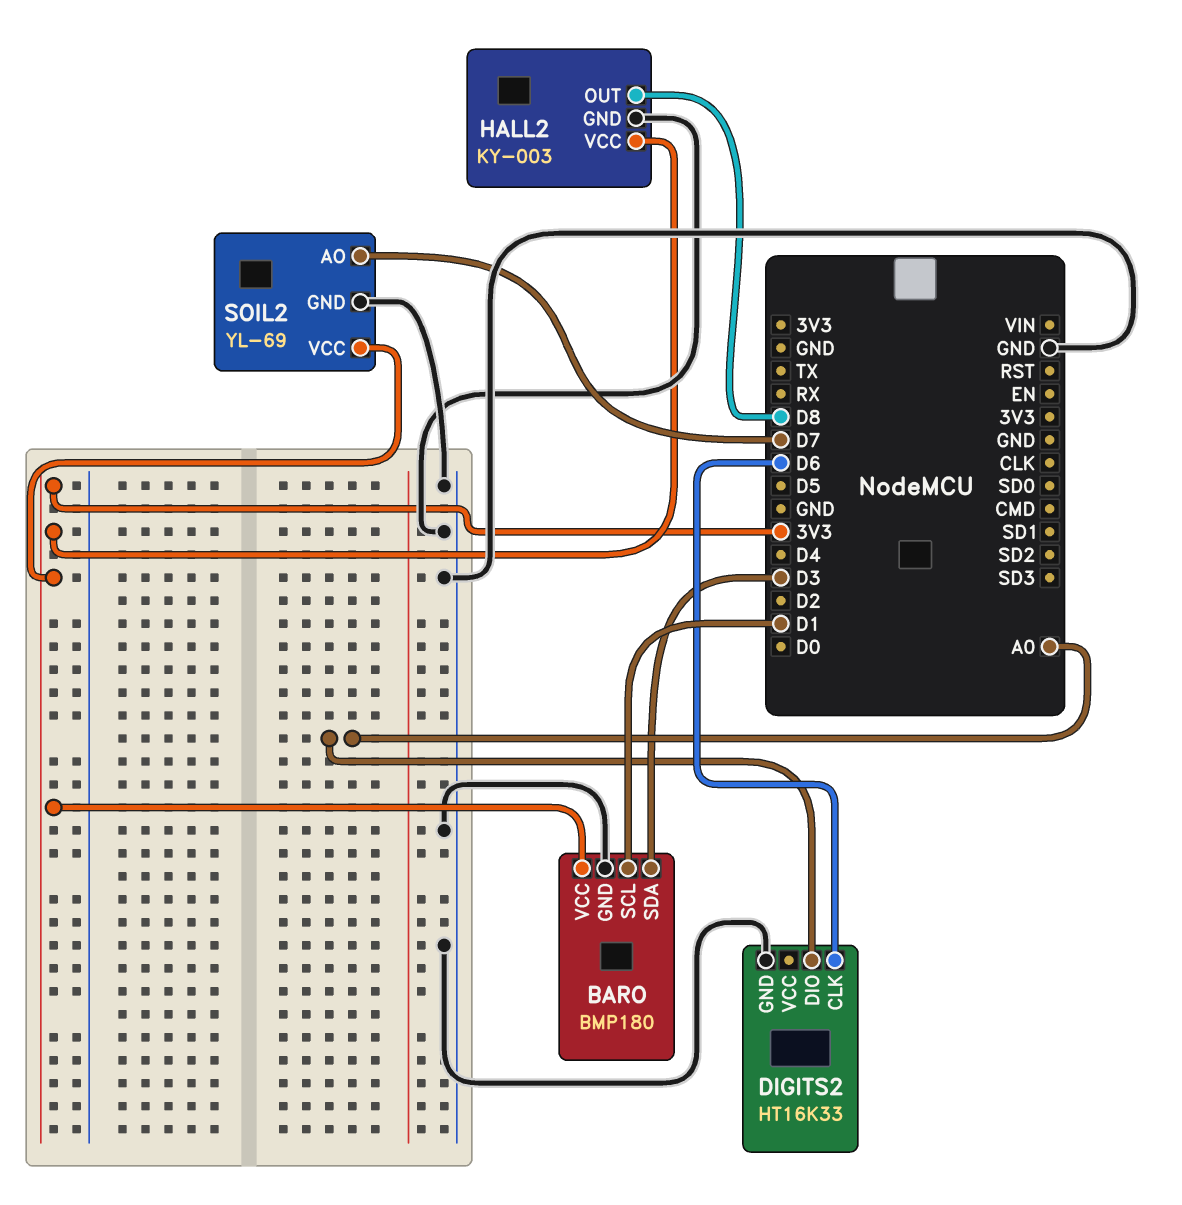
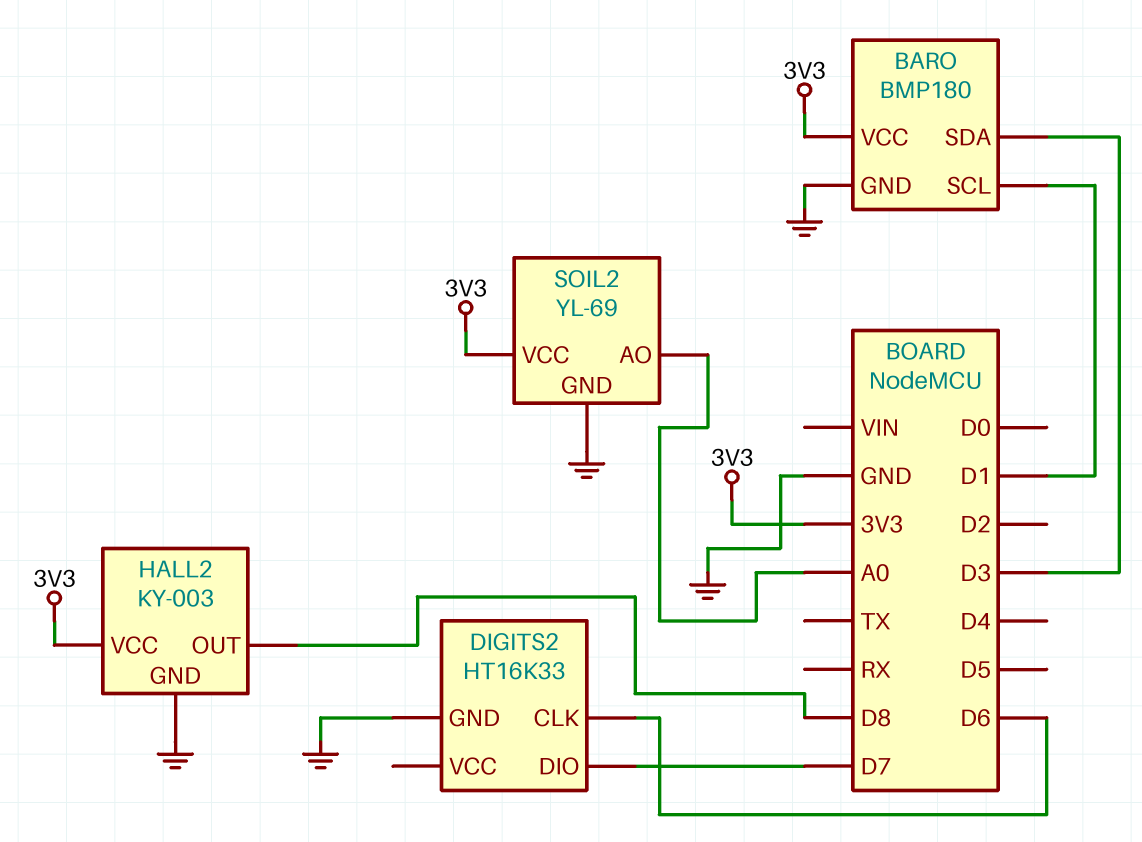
DIGITS2 pin DIO: A0 -> D7
SOIL2 pin AO: D7 -> A0

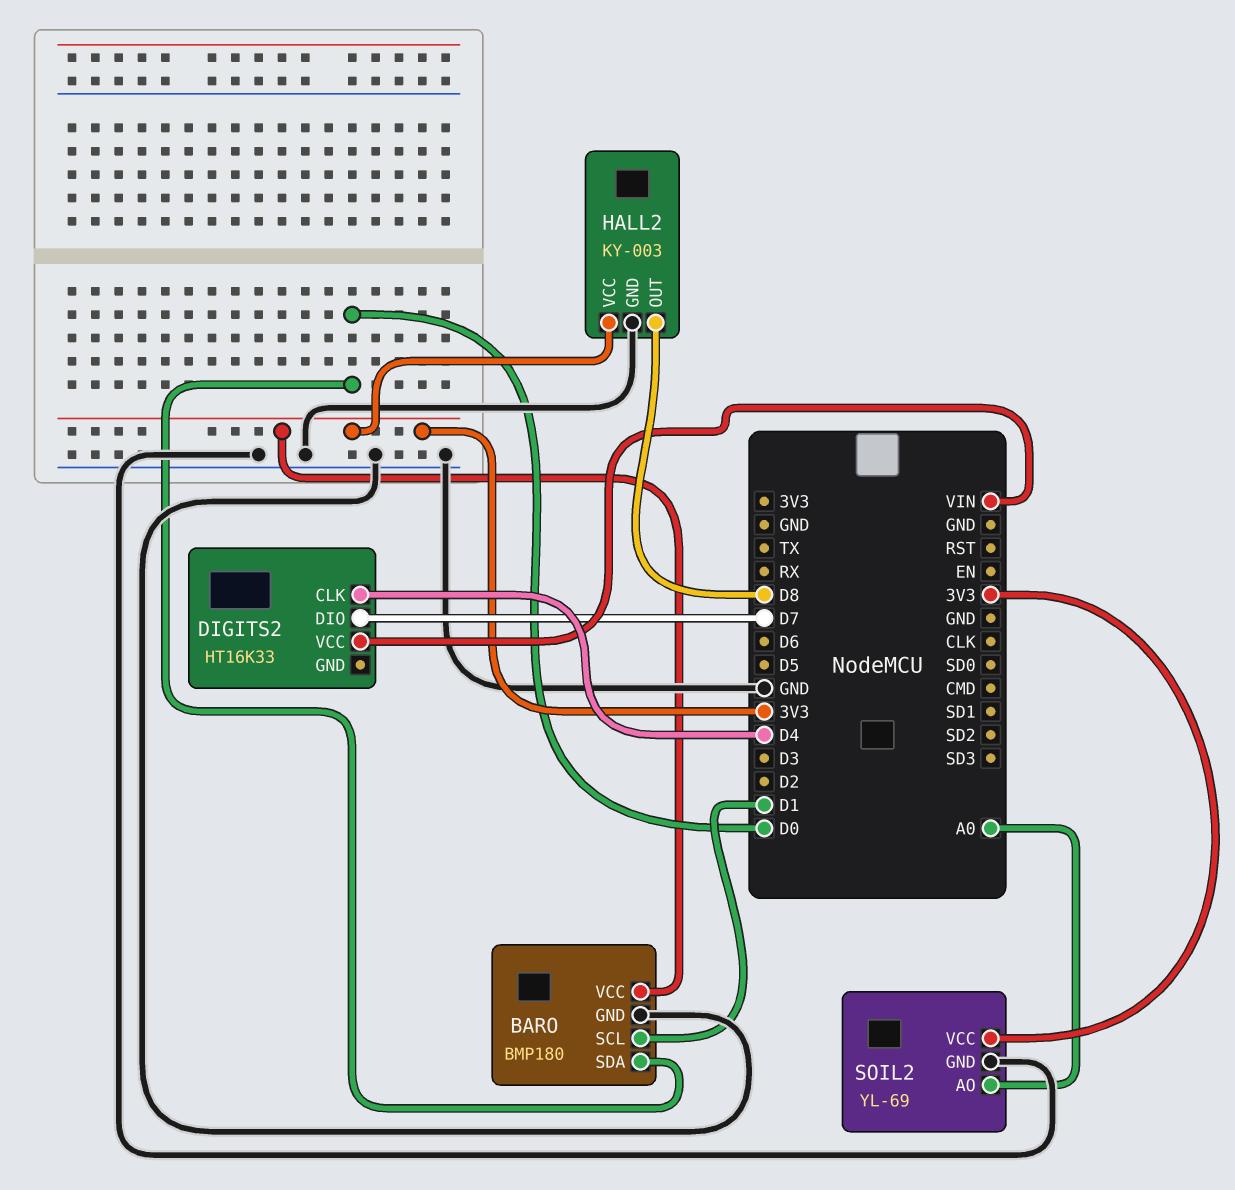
BARO pin SDA: D3 -> D0
DIGITS2 pin CLK: D6 -> D4
DIGITS2 pin GND: GND -> none
DIGITS2 pin VCC: none -> VIN

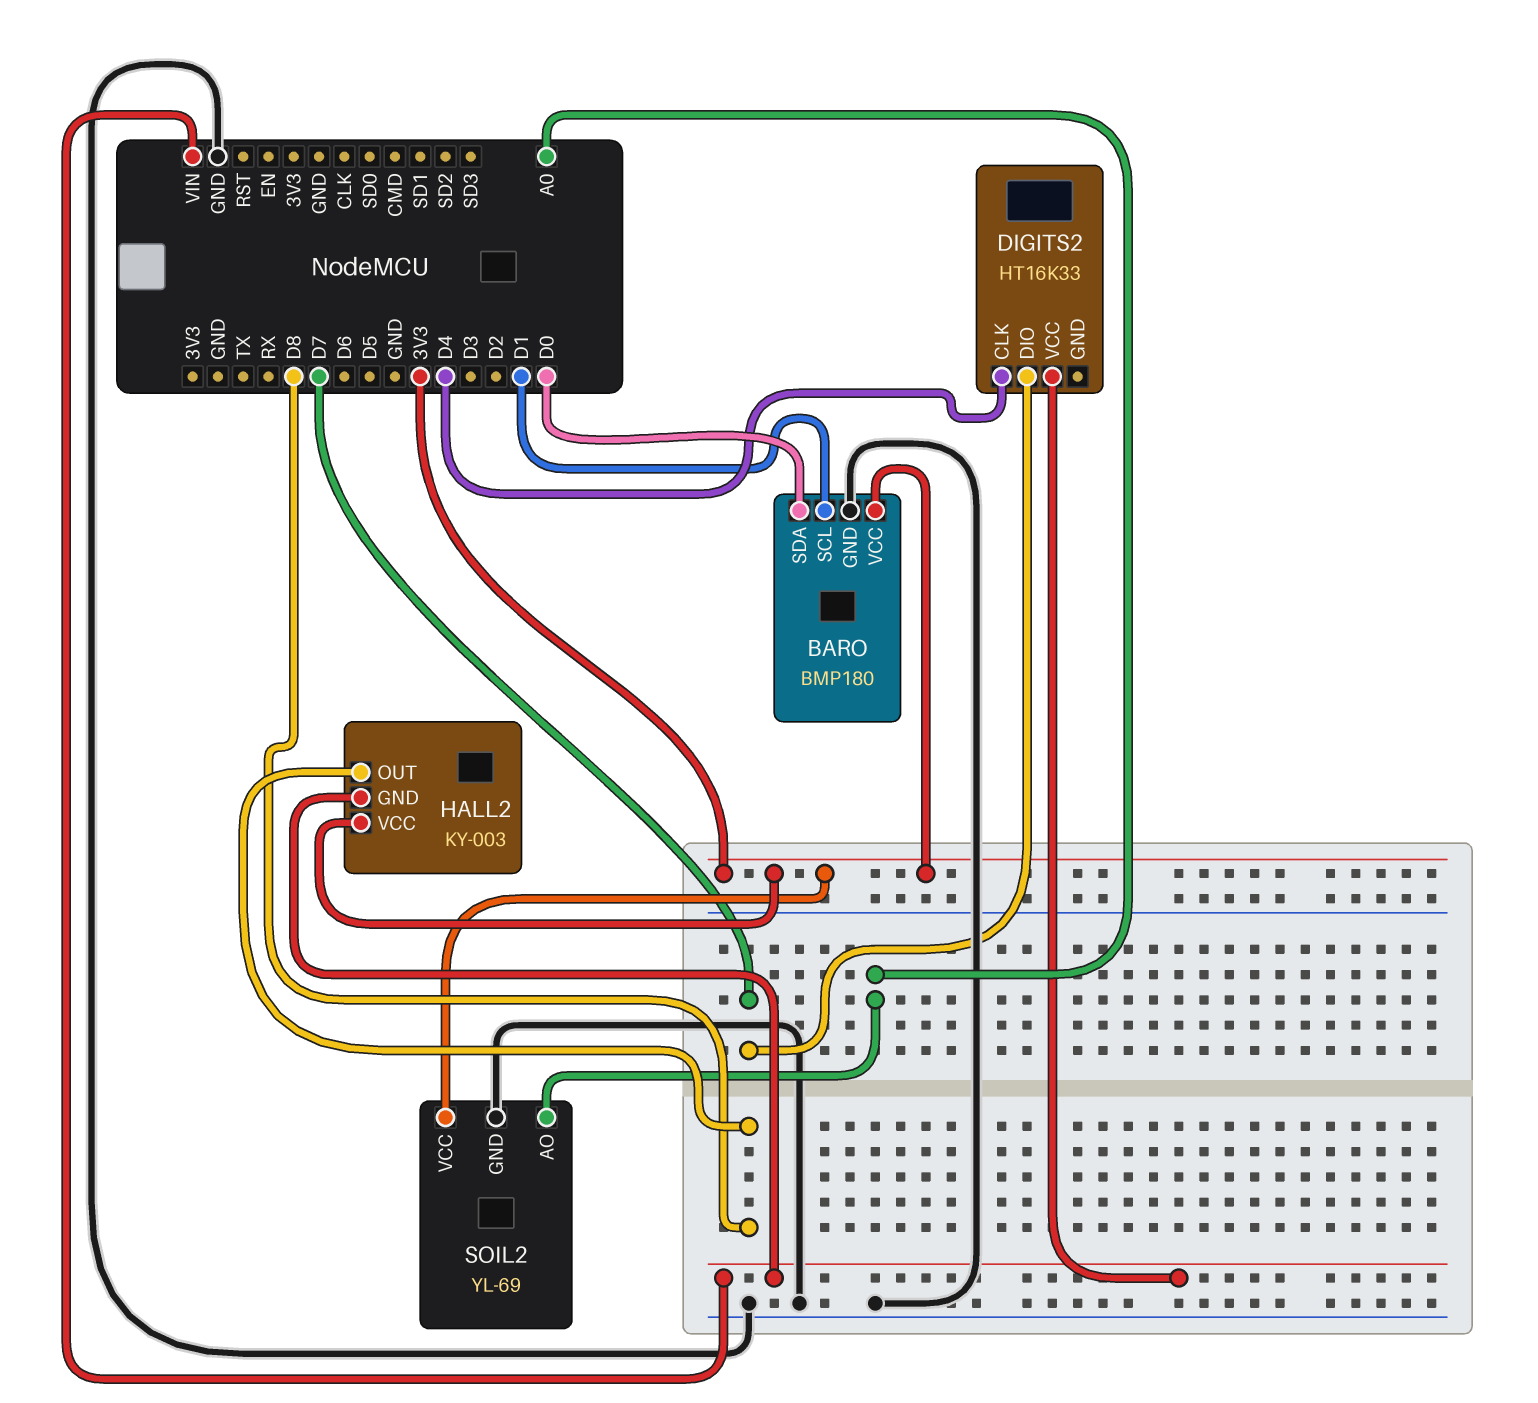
HALL2 pin GND: GND -> VIN

